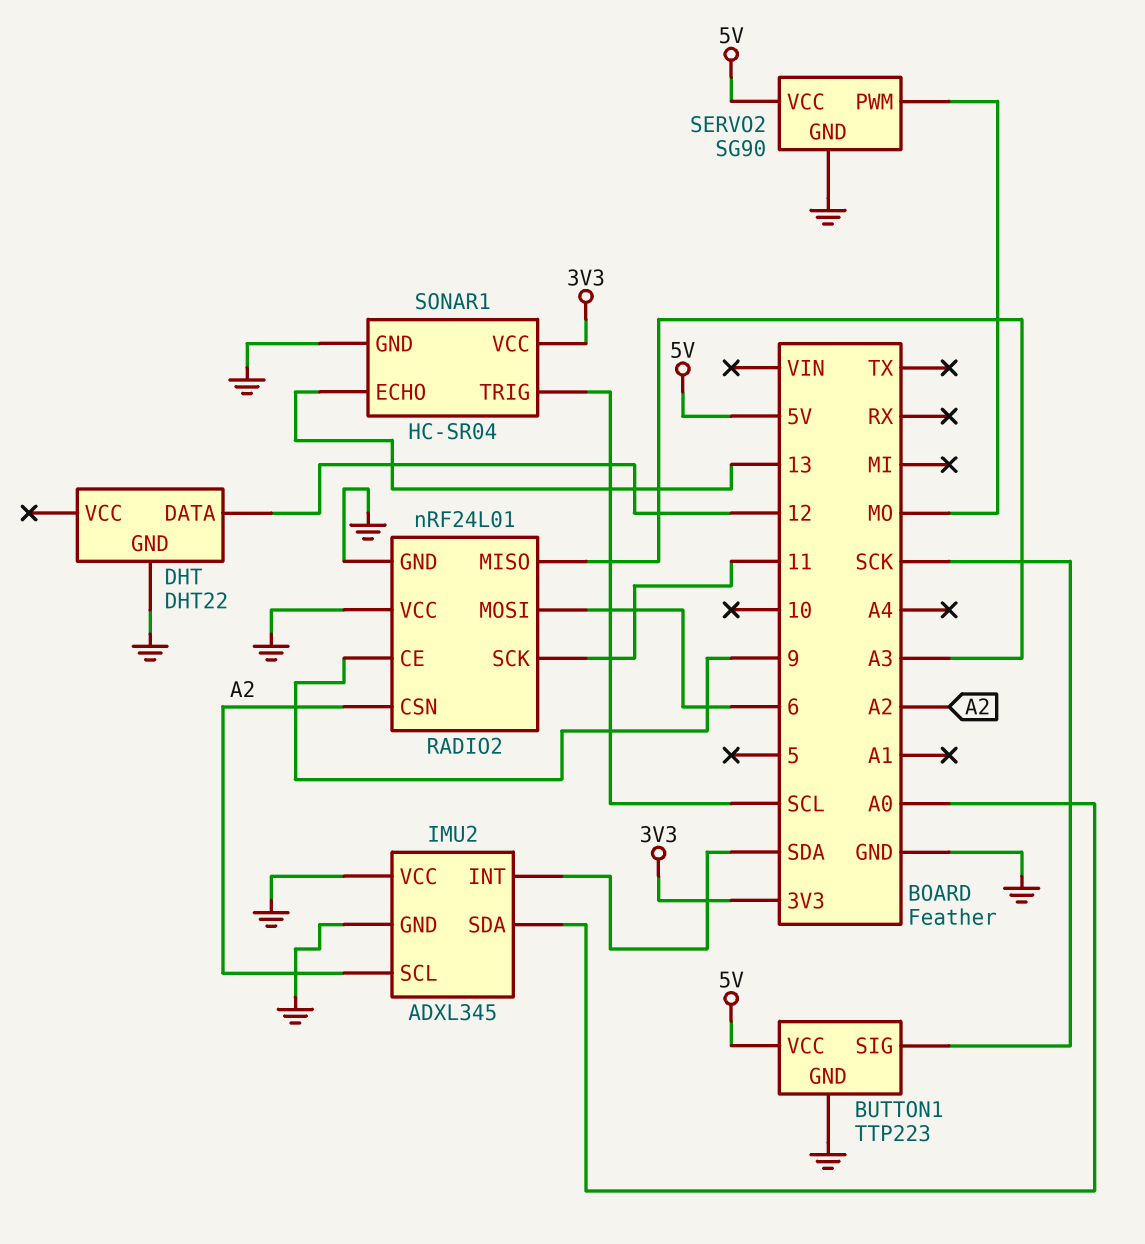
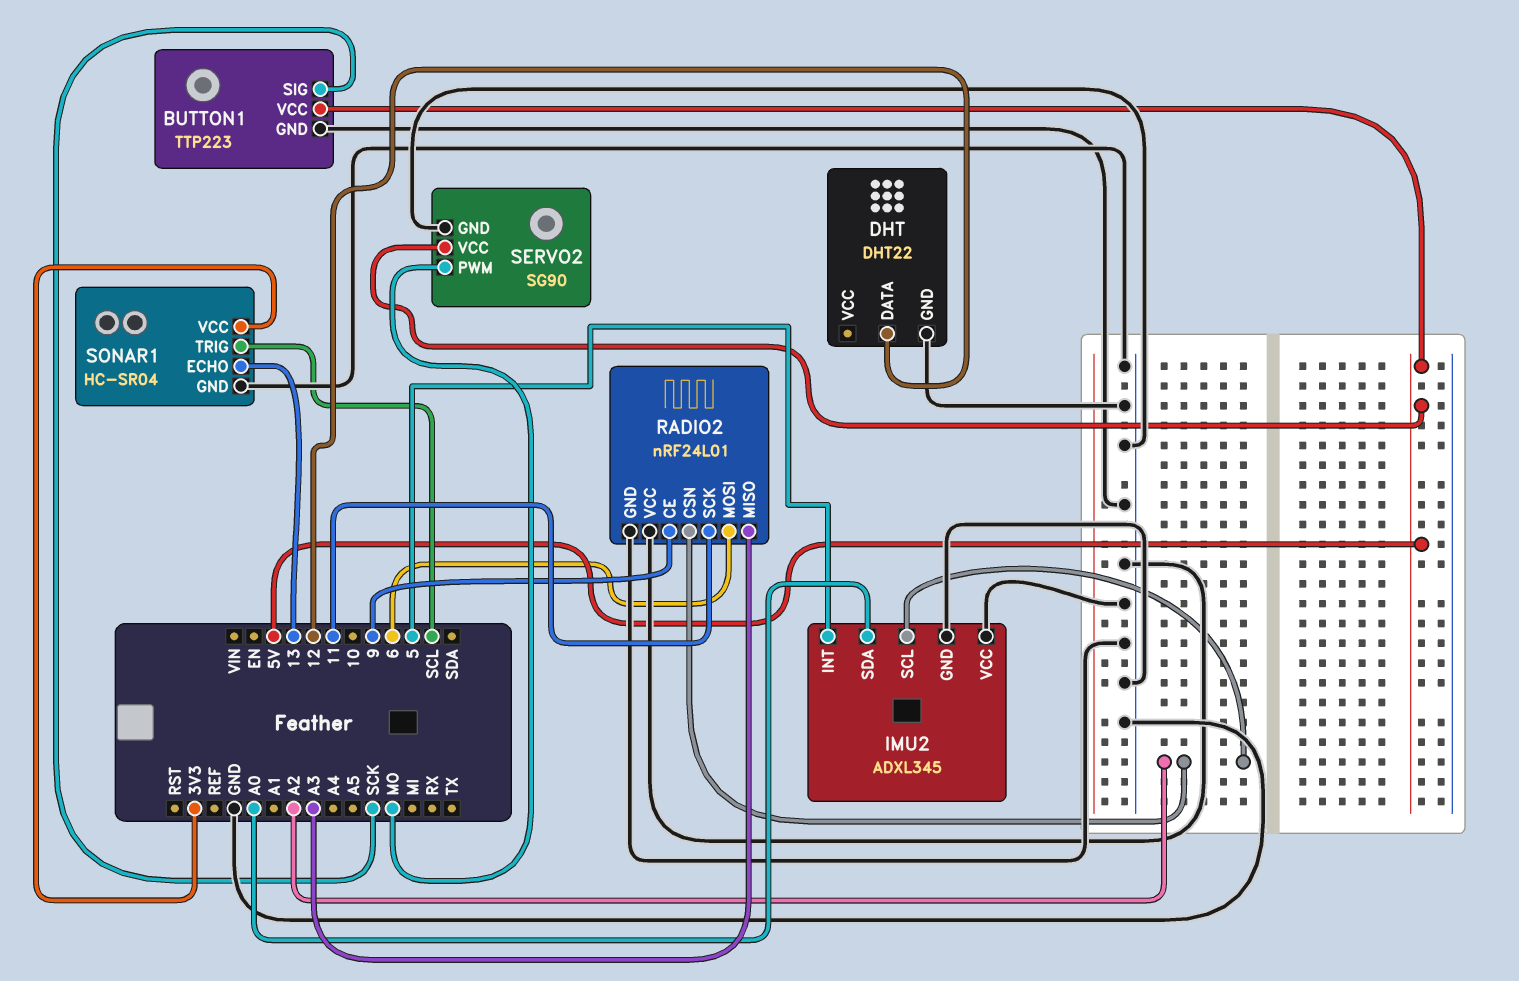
IMU2 pin INT: SDA -> 5

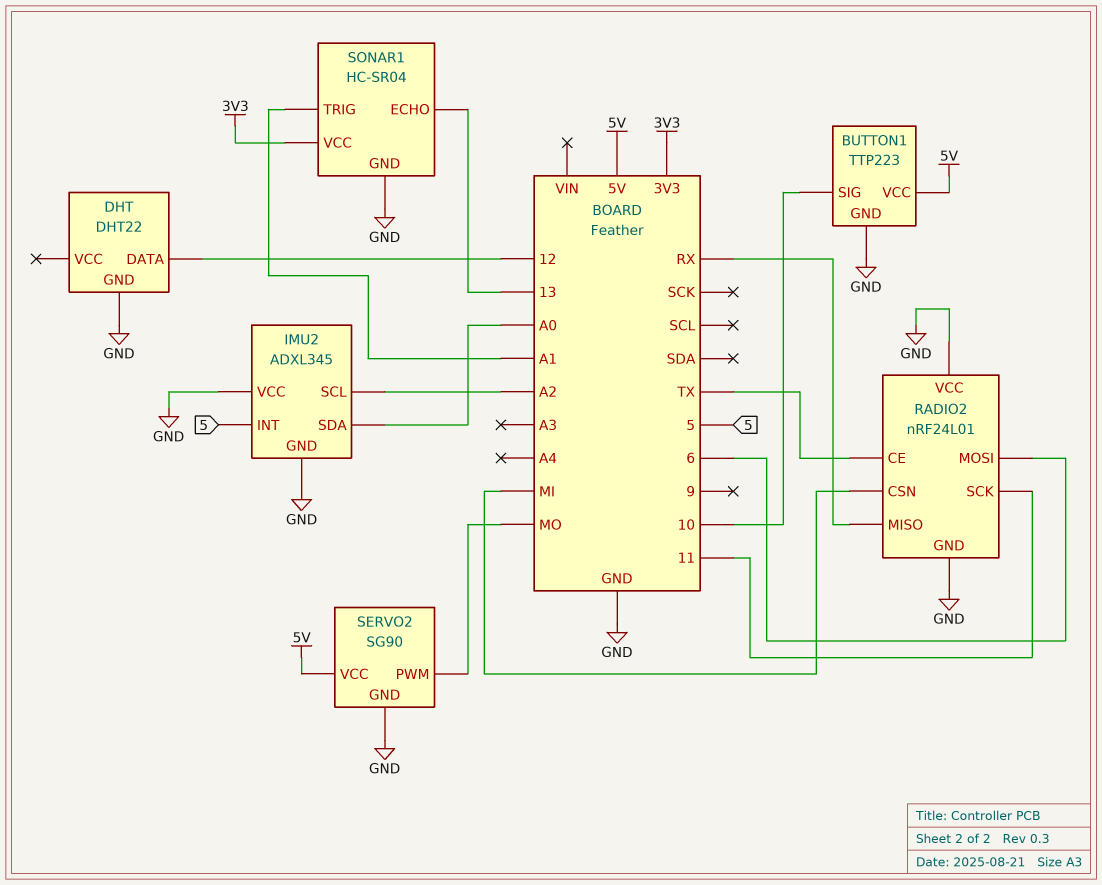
BUTTON1 pin SIG: SCK -> 10
RADIO2 pin CE: 9 -> TX
RADIO2 pin CSN: A2 -> MI
RADIO2 pin MISO: A3 -> RX
SONAR1 pin TRIG: SCL -> A1

